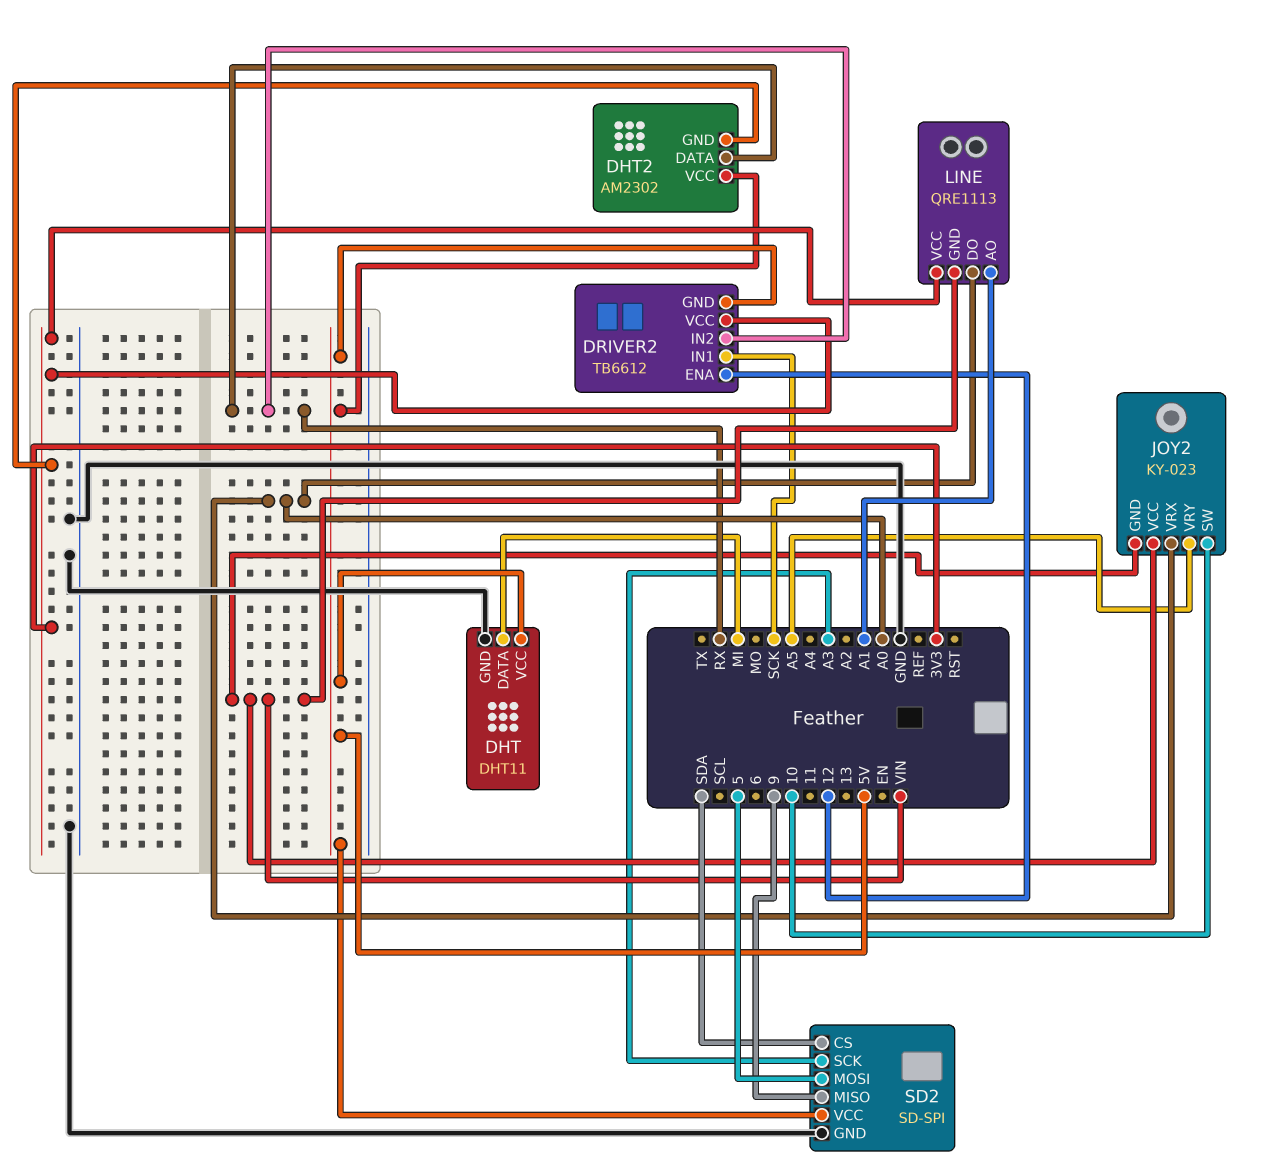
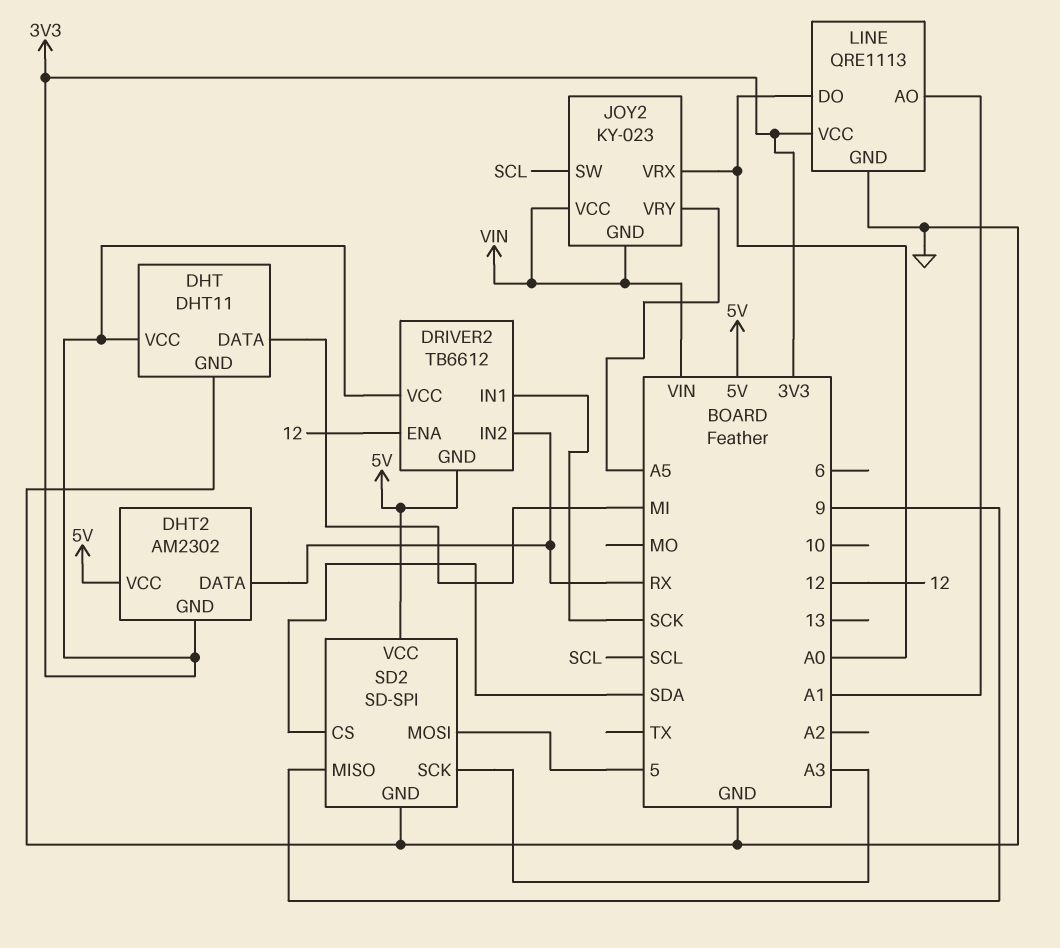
DHT pin VCC: 5V -> 3V3
JOY2 pin SW: 10 -> SCL
LINE pin GND: VIN -> GND

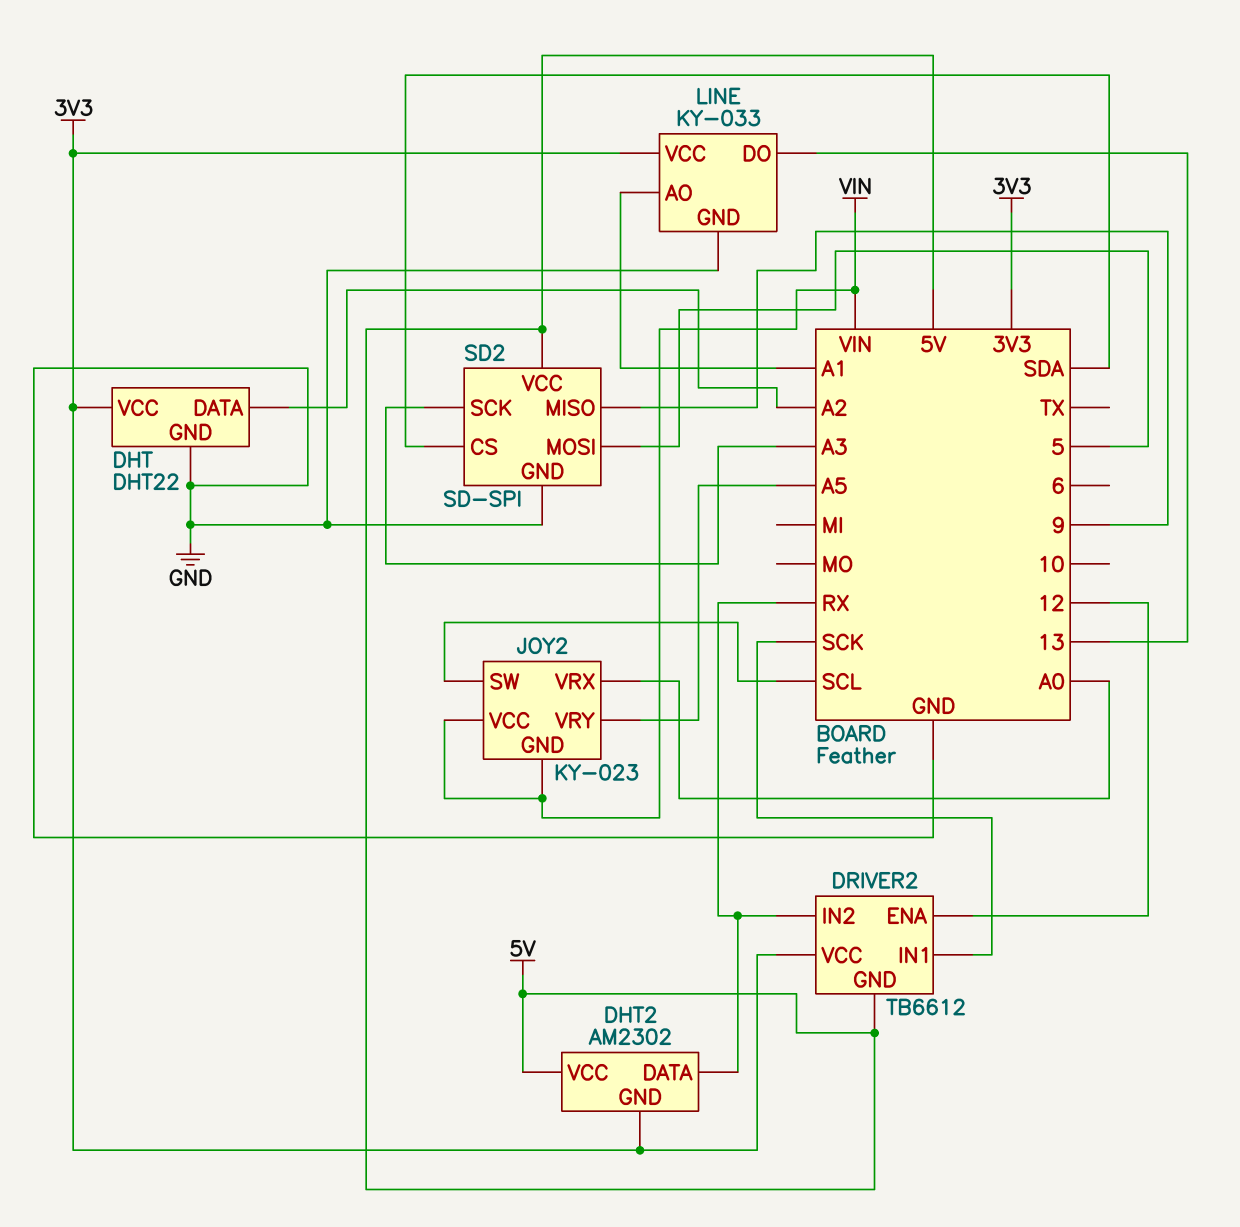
DHT: DHT11 -> DHT22
DHT pin DATA: MI -> A2
LINE: QRE1113 -> KY-033
LINE pin DO: A0 -> 13

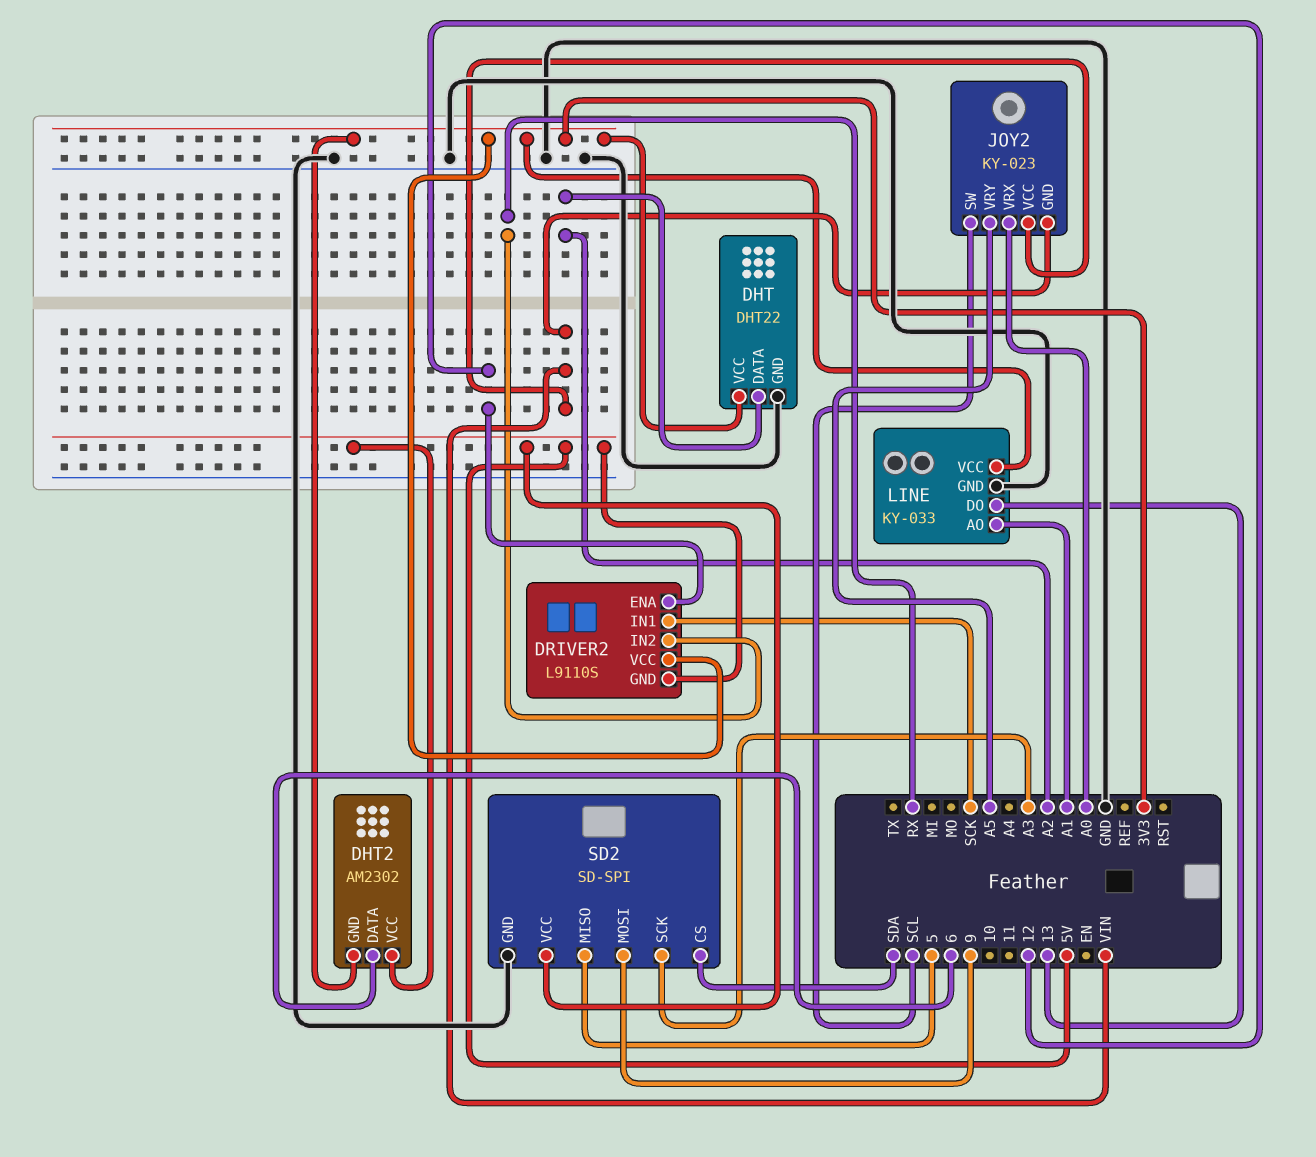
DHT2 pin DATA: RX -> 6
DRIVER2: TB6612 -> L9110S
SD2 pin MISO: 9 -> 5
SD2 pin MOSI: 5 -> 9

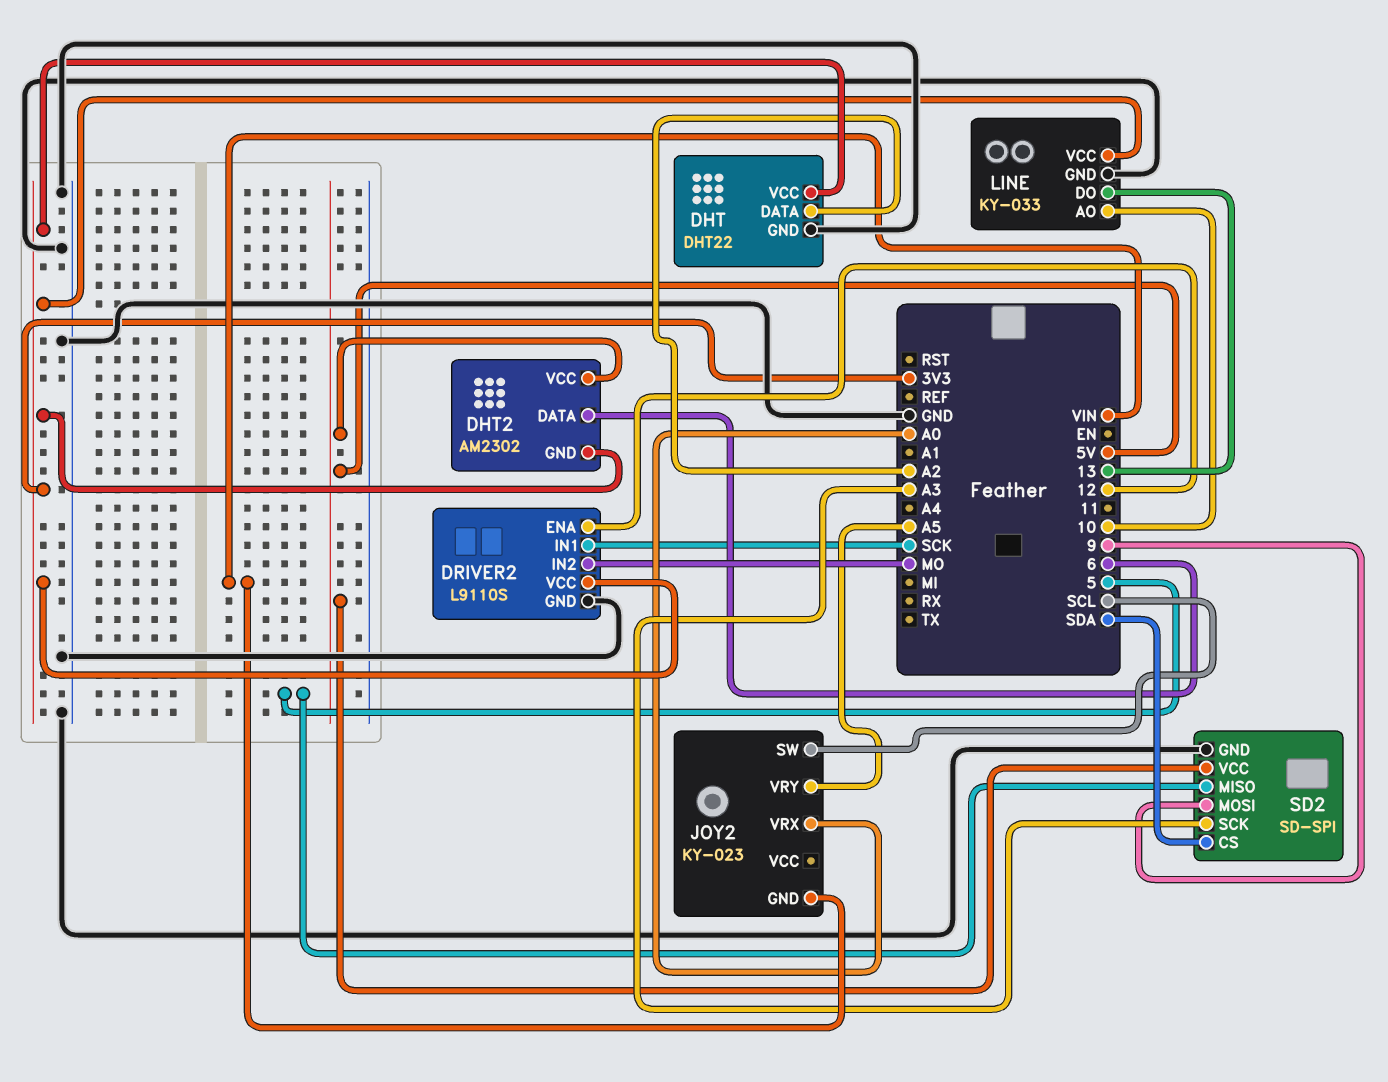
DRIVER2 pin GND: 5V -> GND
DRIVER2 pin IN2: RX -> MO
JOY2 pin VCC: VIN -> none
LINE pin AO: A1 -> 10

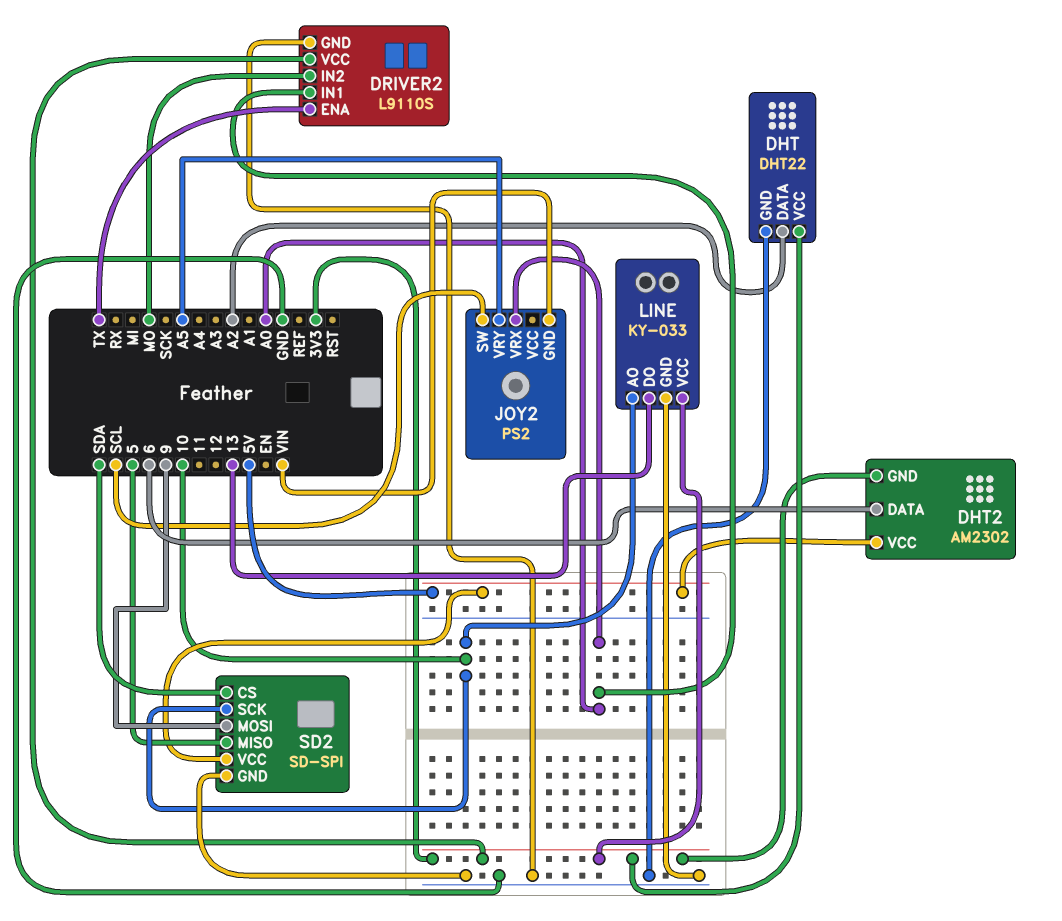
DRIVER2 pin ENA: 12 -> TX
DRIVER2 pin IN1: SCK -> A0
JOY2: KY-023 -> PS2
SD2 pin SCK: A3 -> 10

